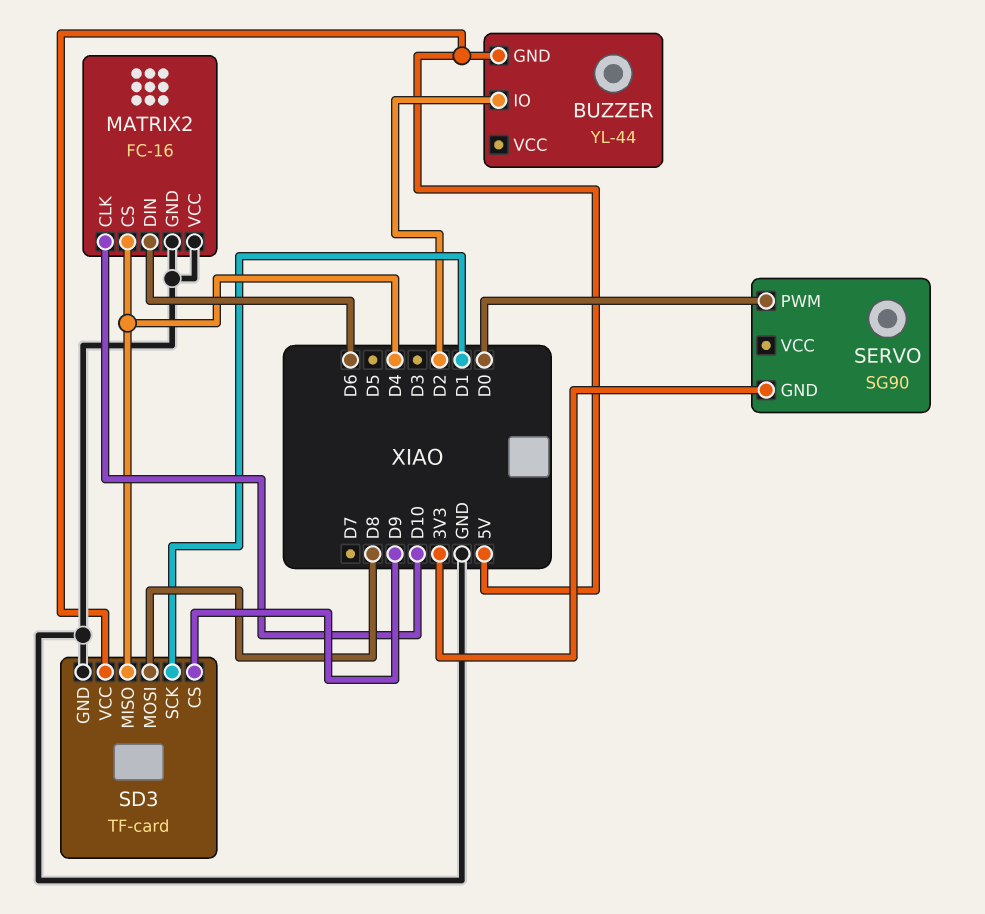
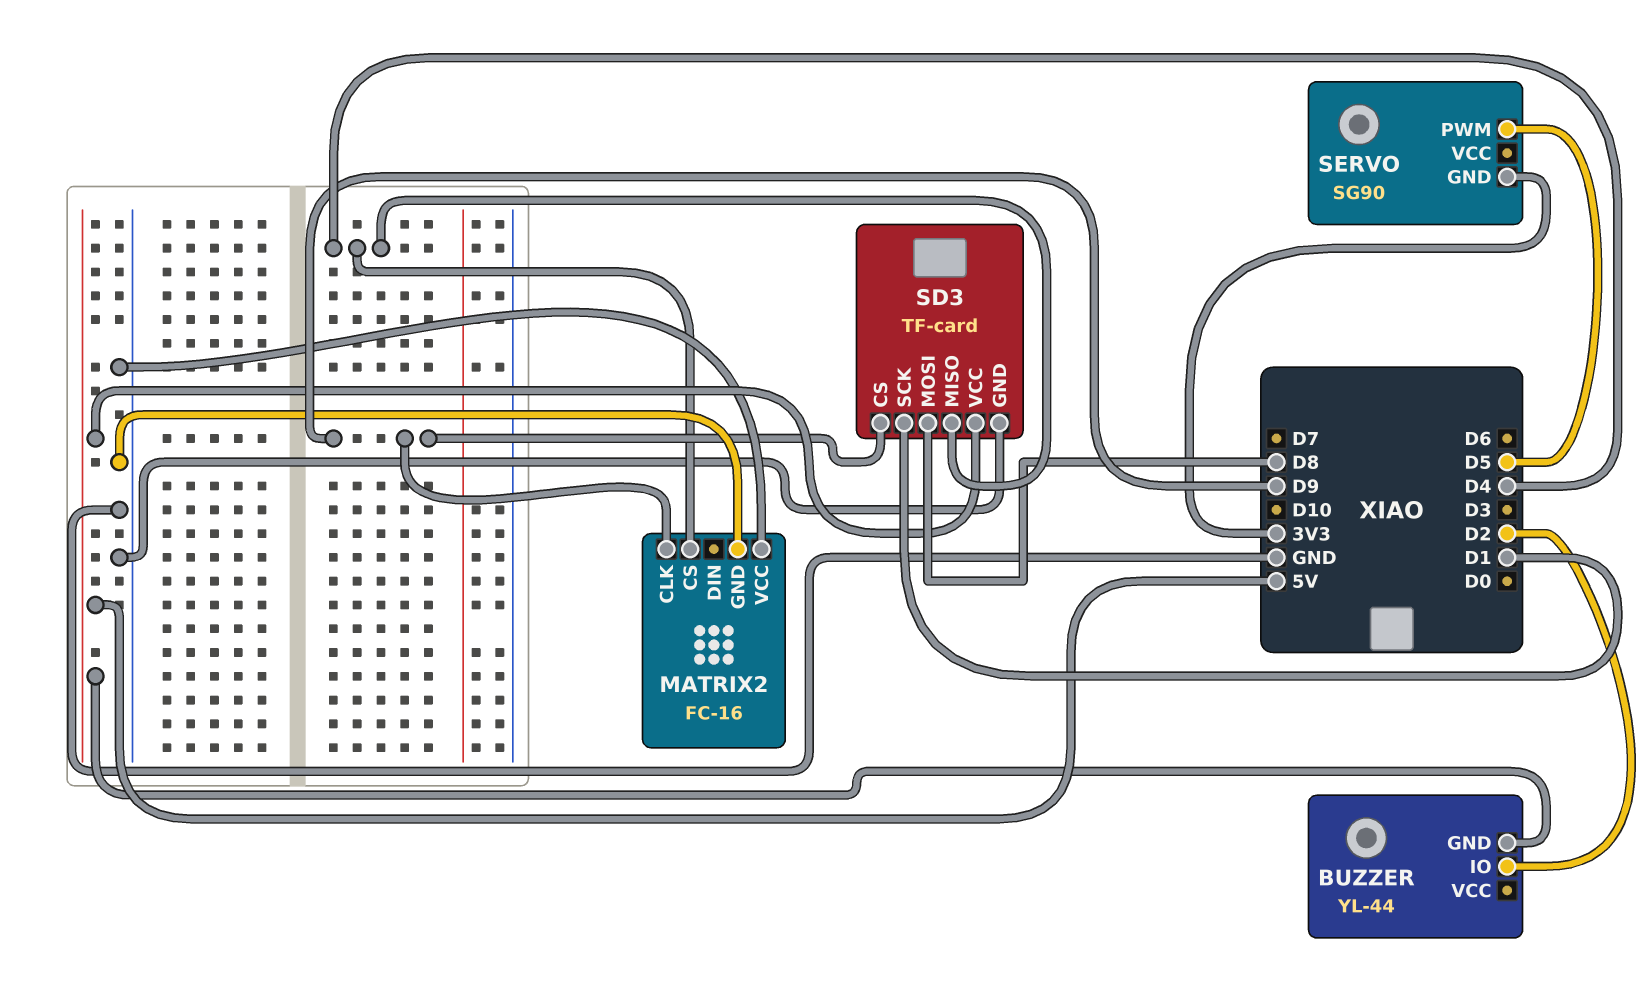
MATRIX2 pin CLK: D10 -> D9
MATRIX2 pin DIN: D6 -> none
SERVO pin PWM: D0 -> D5

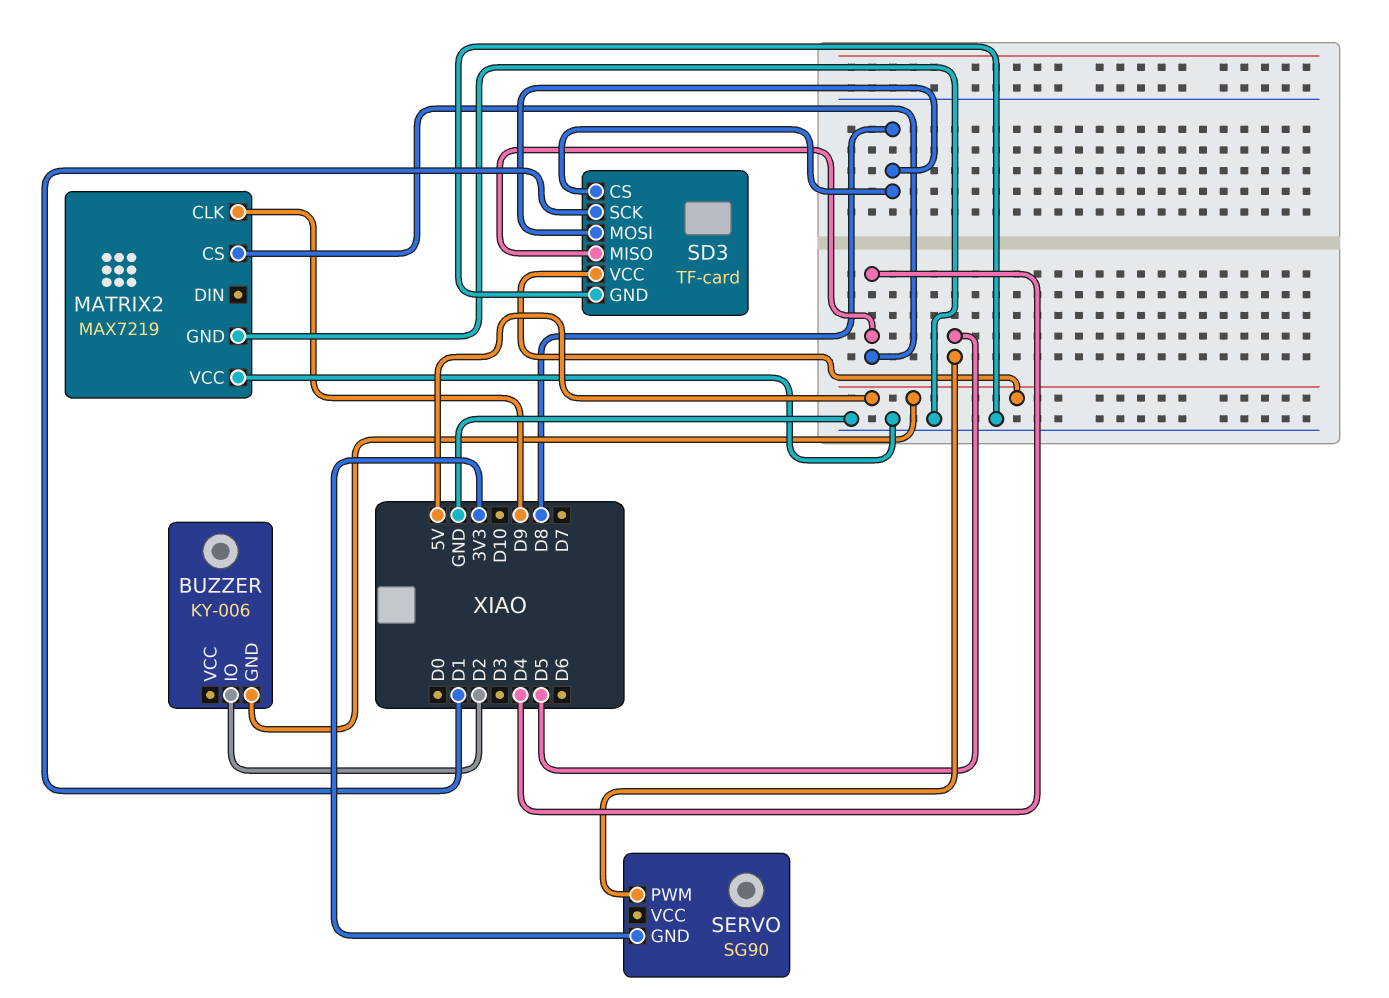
BUZZER: YL-44 -> KY-006
MATRIX2: FC-16 -> MAX7219
SD3 pin CS: D9 -> D8

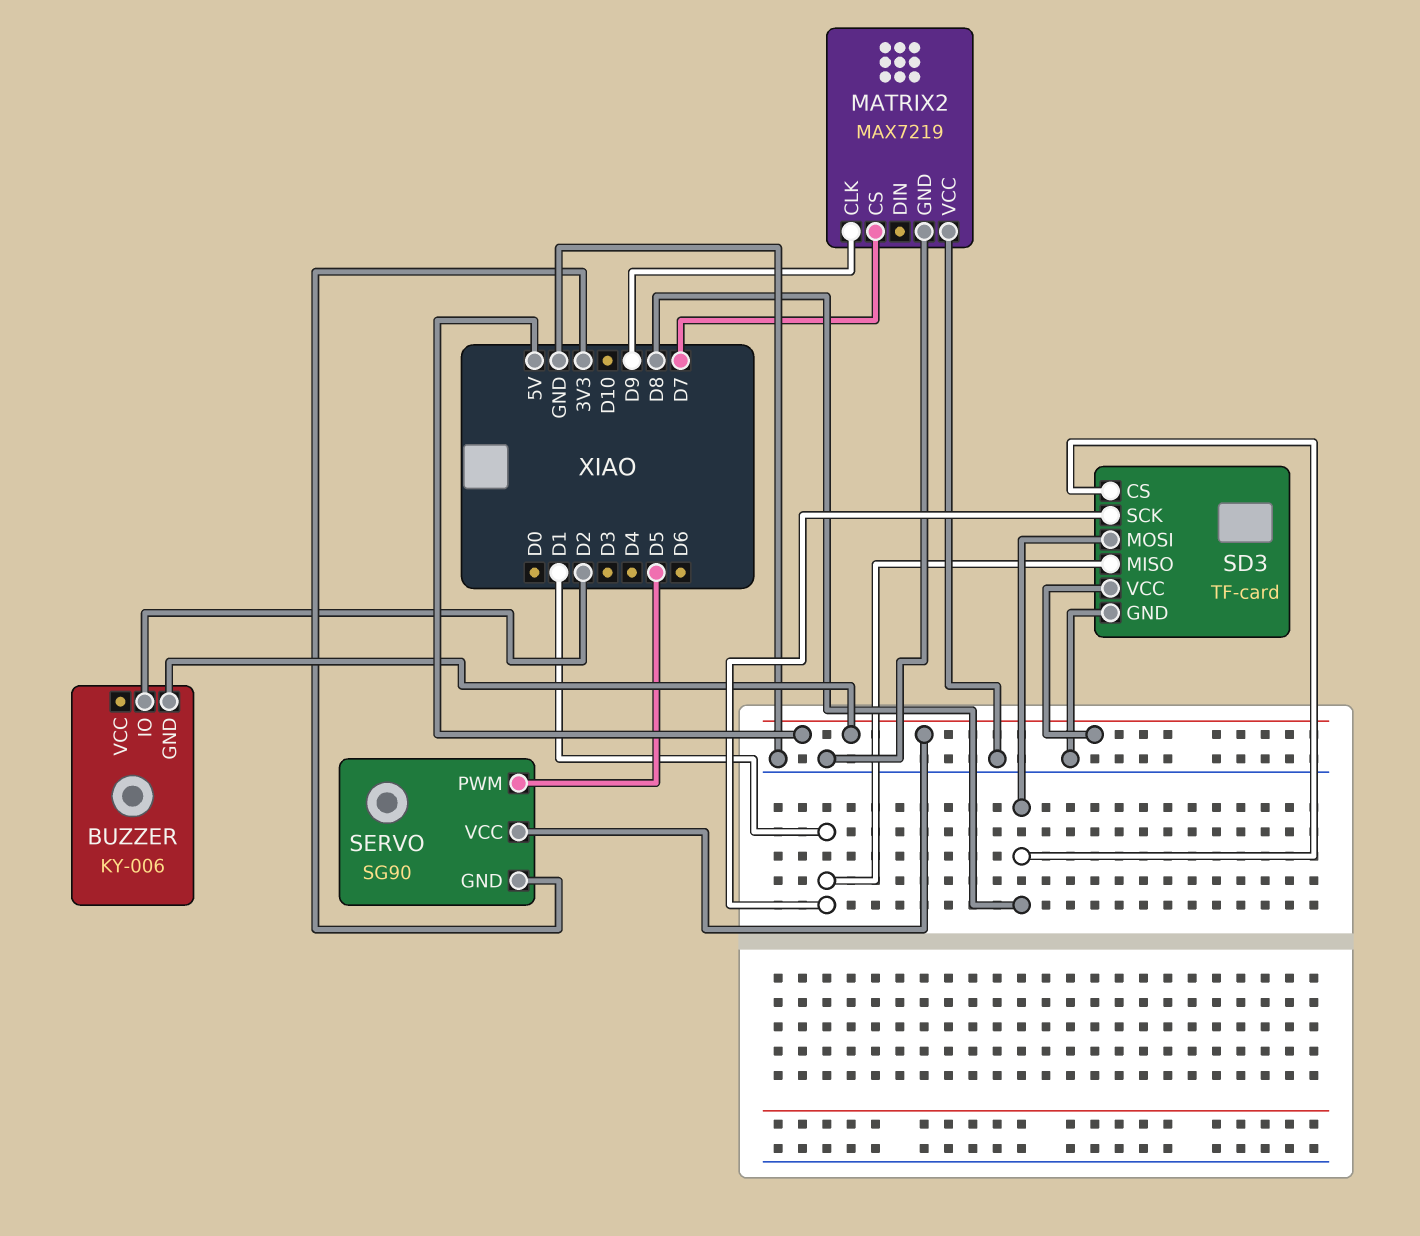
MATRIX2 pin CS: D4 -> D7
SD3 pin MISO: D4 -> D1
SERVO pin VCC: none -> 5V

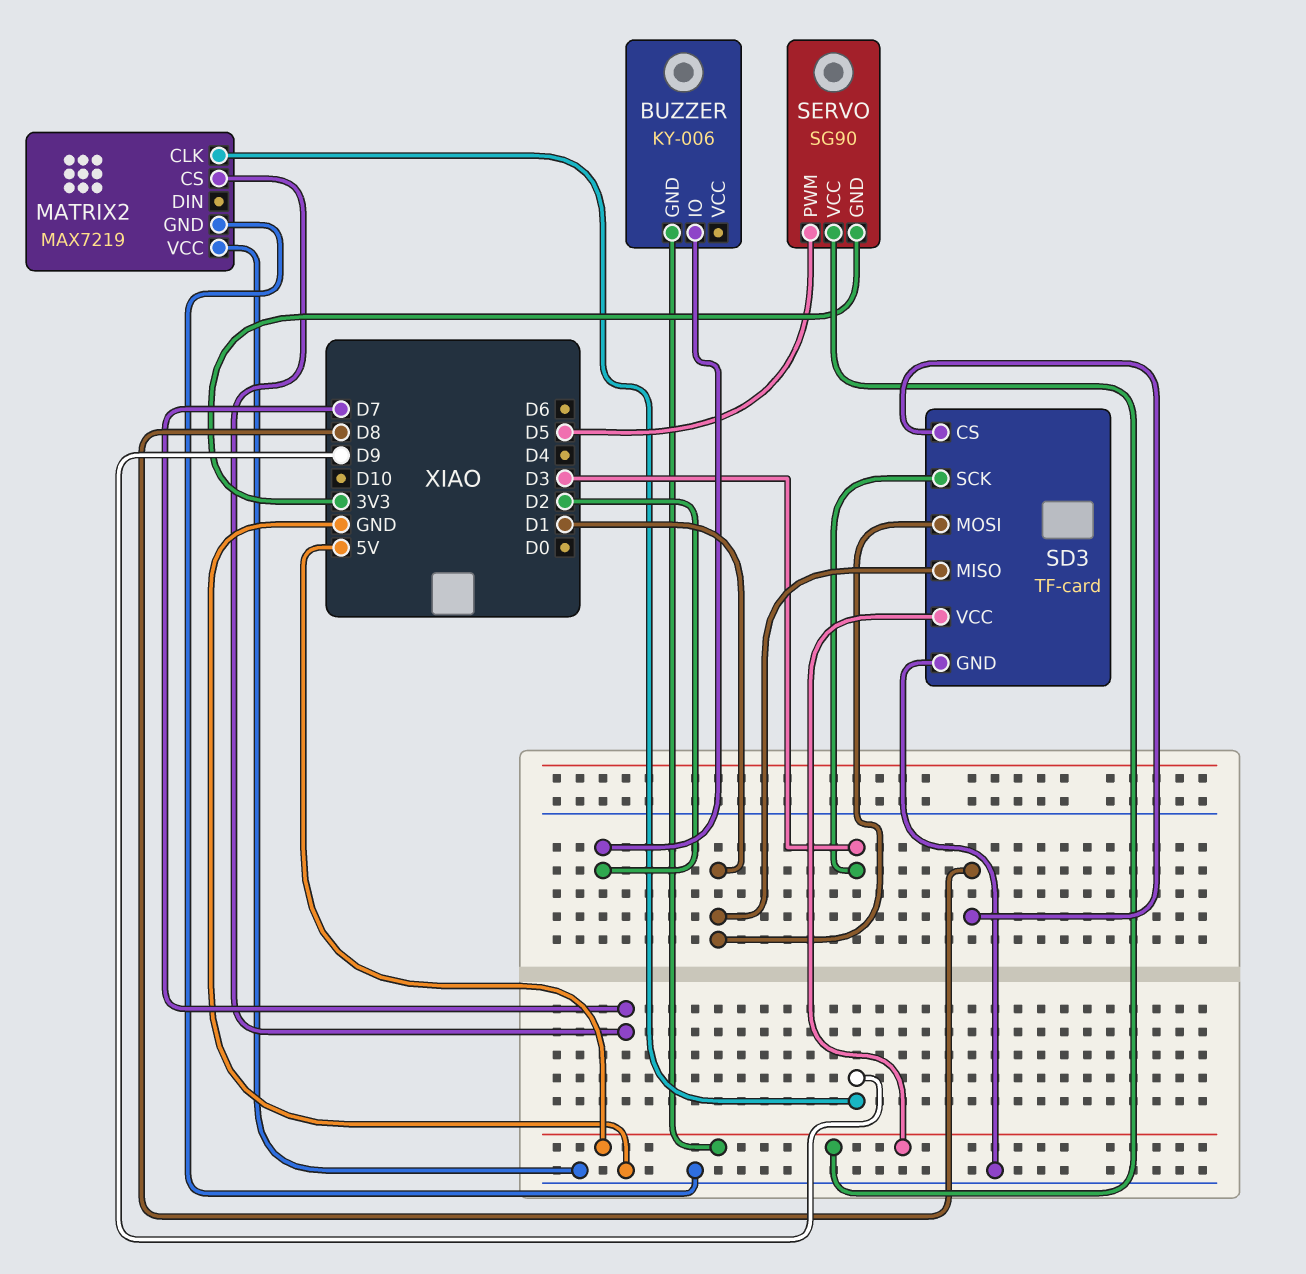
SD3 pin MOSI: D8 -> D1
SD3 pin SCK: D1 -> D3

